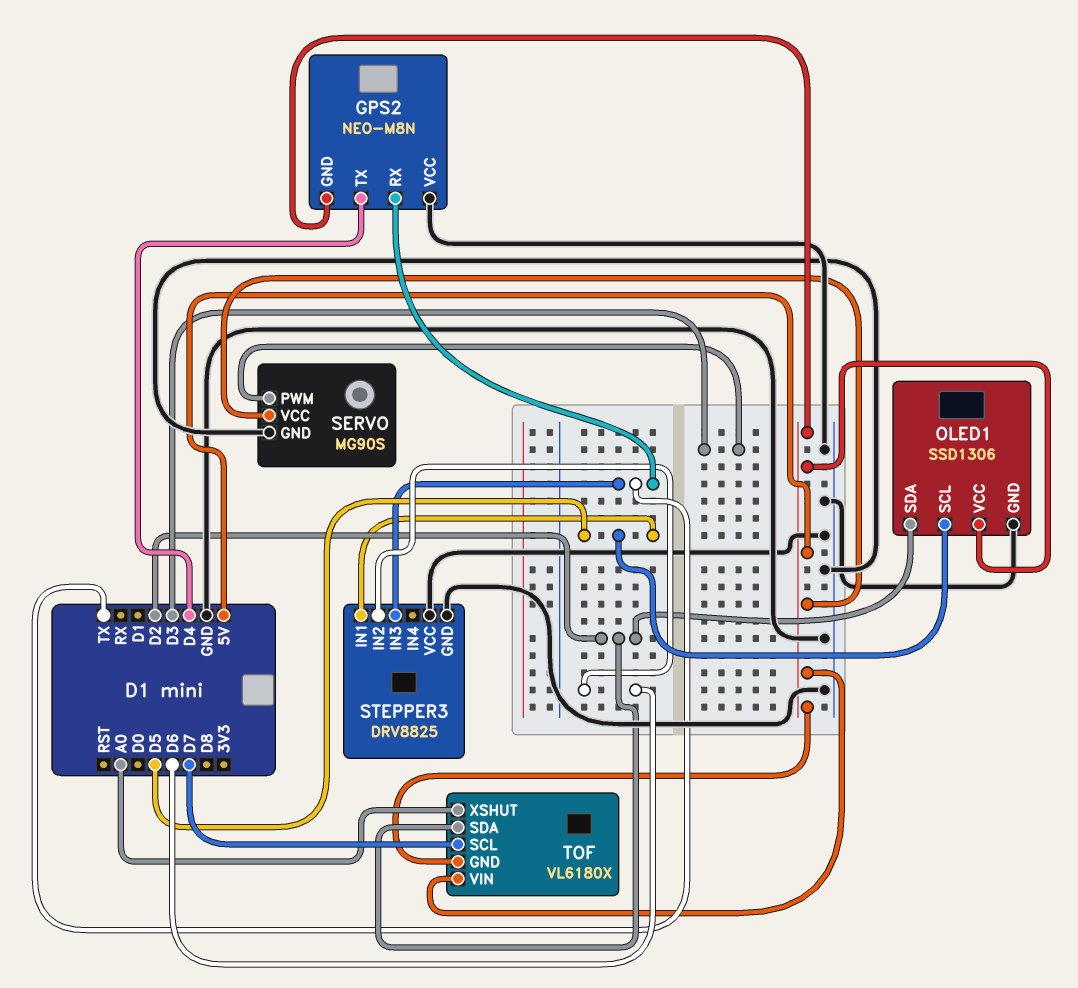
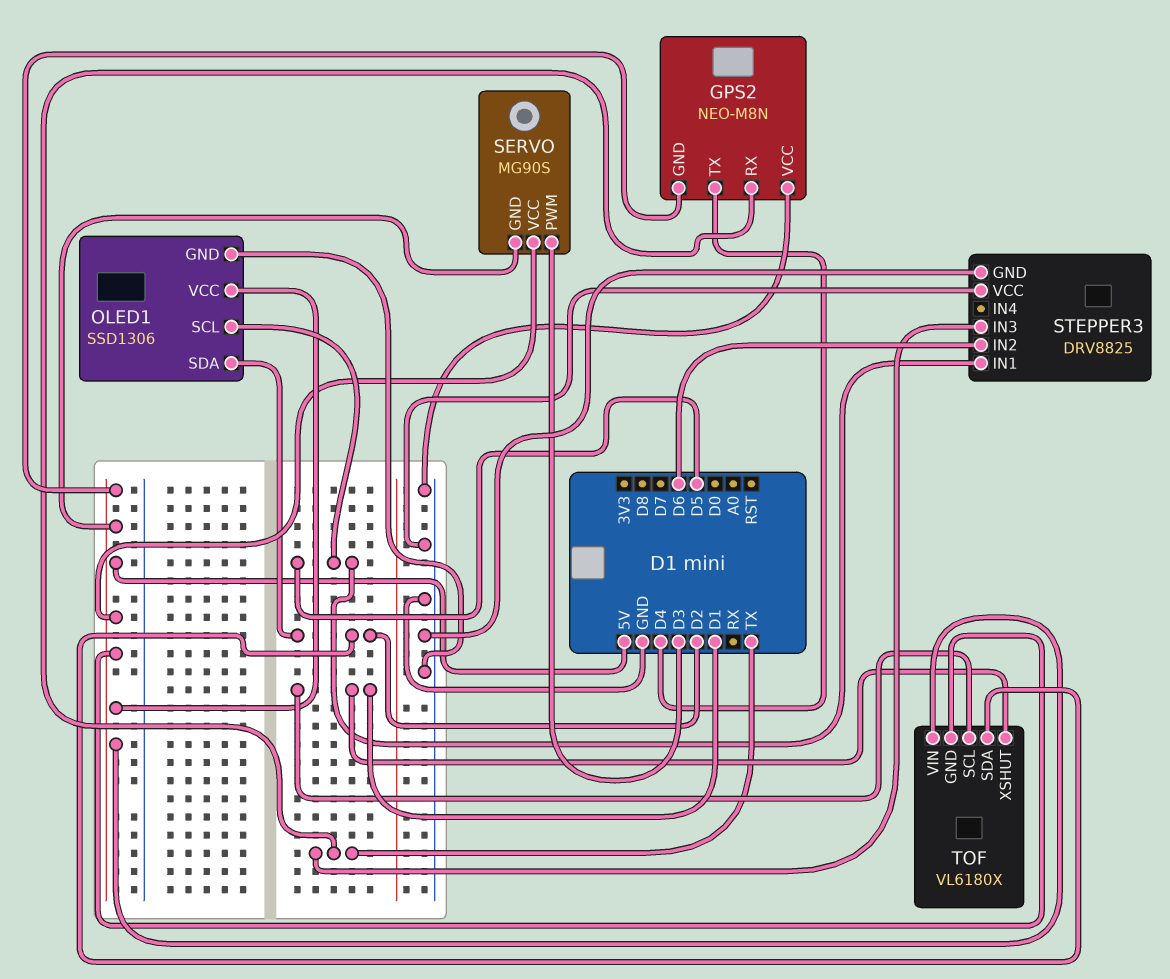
SERVO pin GND: GND -> 5V
TOF pin SCL: D7 -> D1
TOF pin XSHUT: A0 -> D1

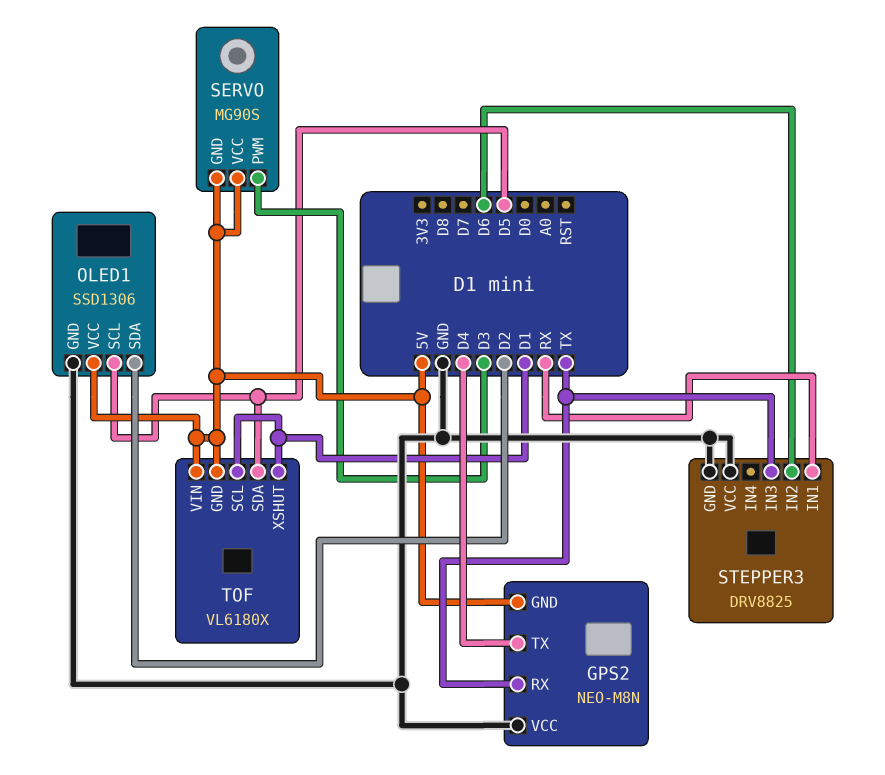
STEPPER3 pin IN1: D5 -> RX
TOF pin SDA: D2 -> D5

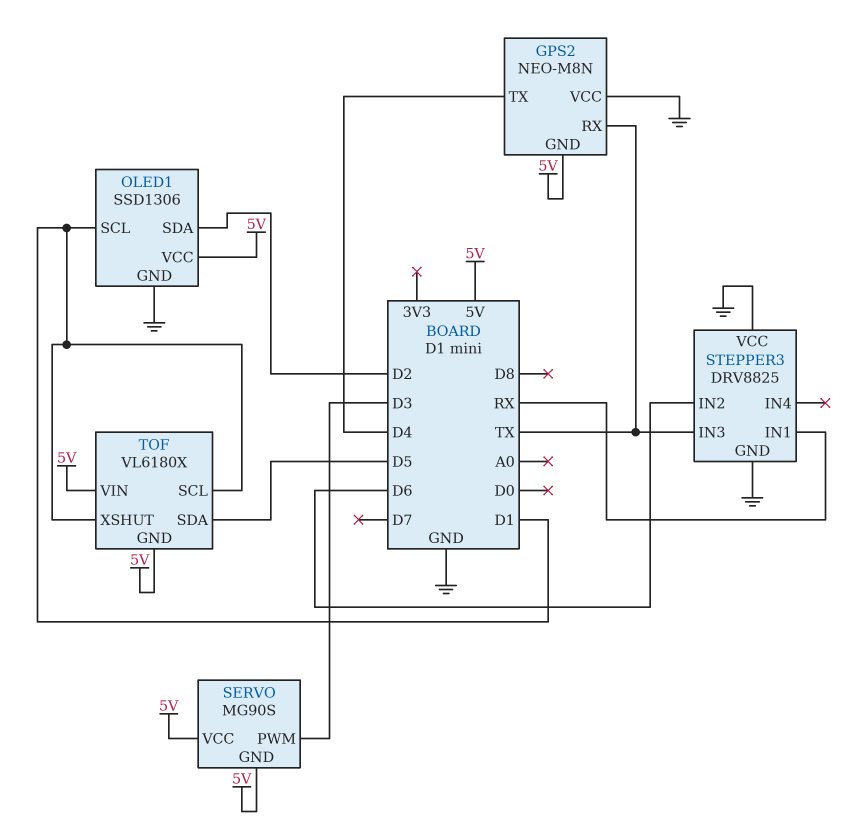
OLED1 pin SCL: D5 -> D1

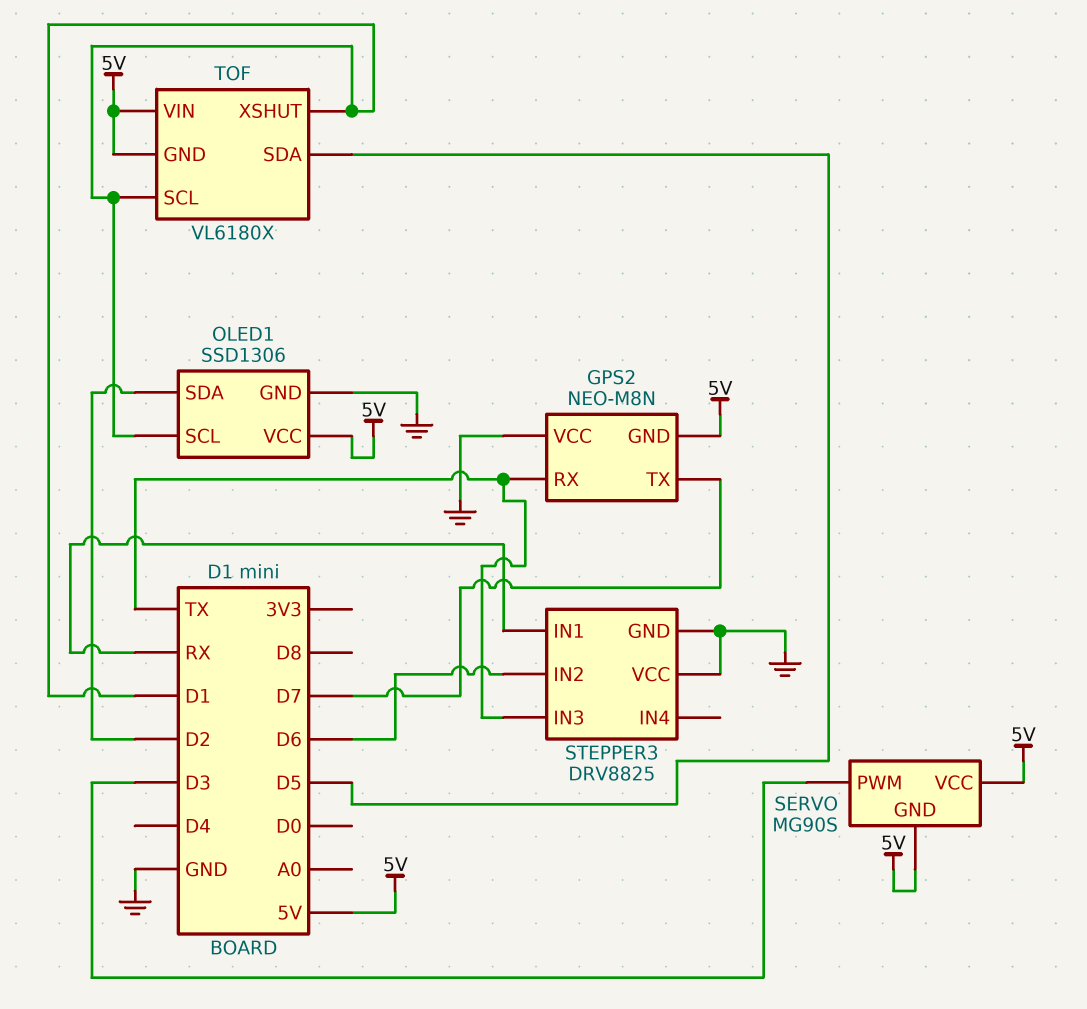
GPS2 pin TX: D4 -> D7

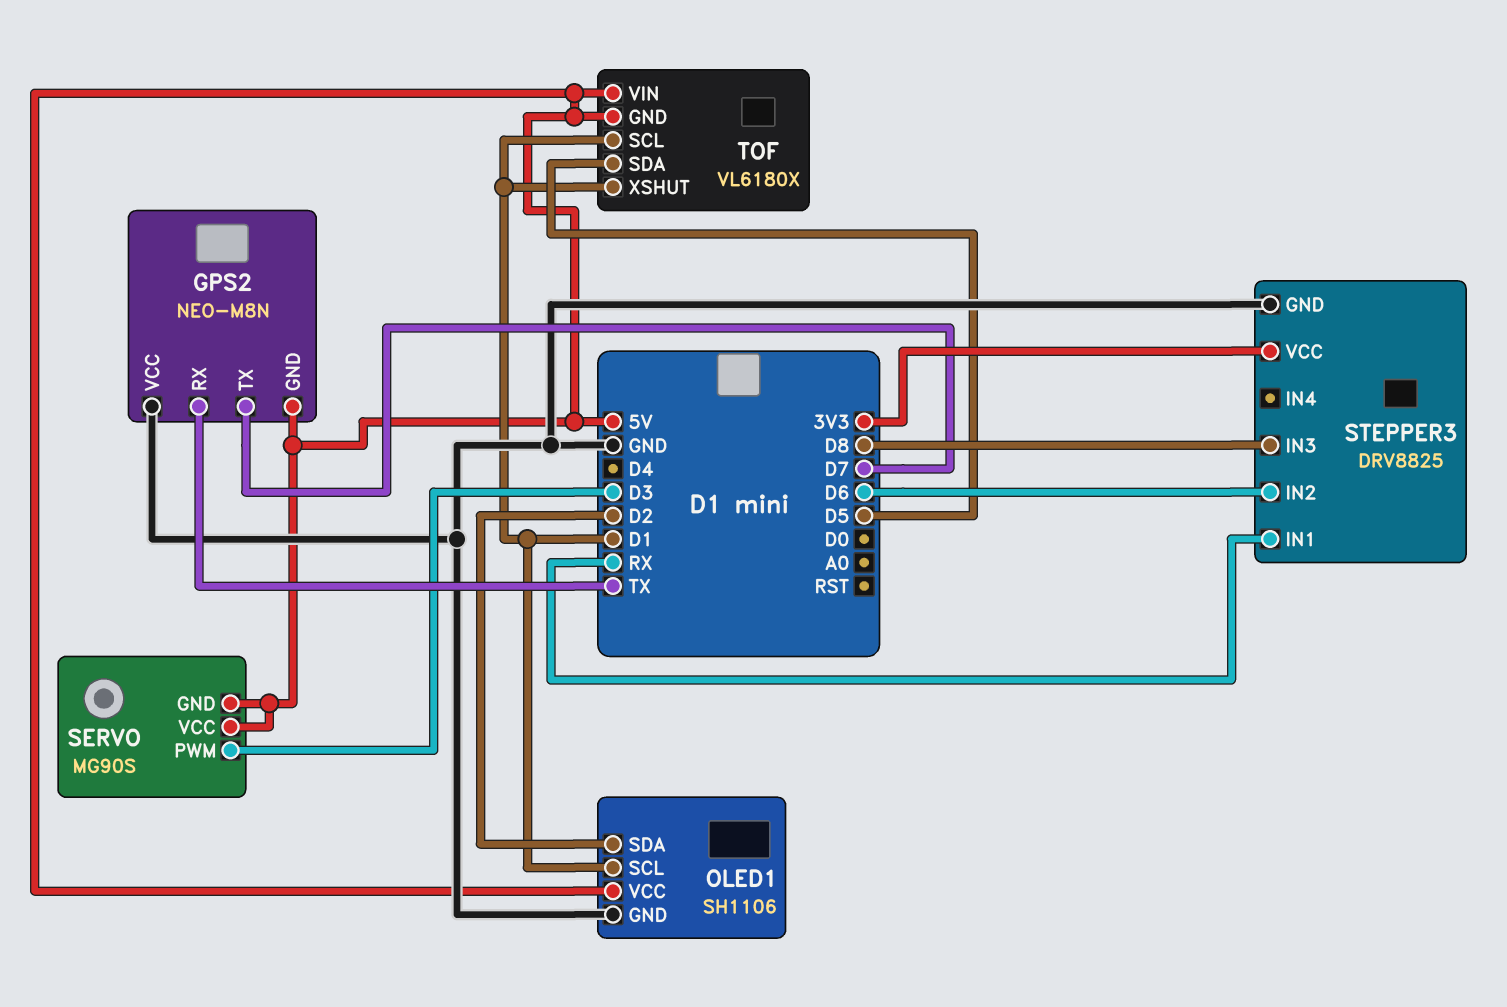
OLED1: SSD1306 -> SH1106
STEPPER3 pin IN3: TX -> D8
STEPPER3 pin VCC: GND -> 3V3

